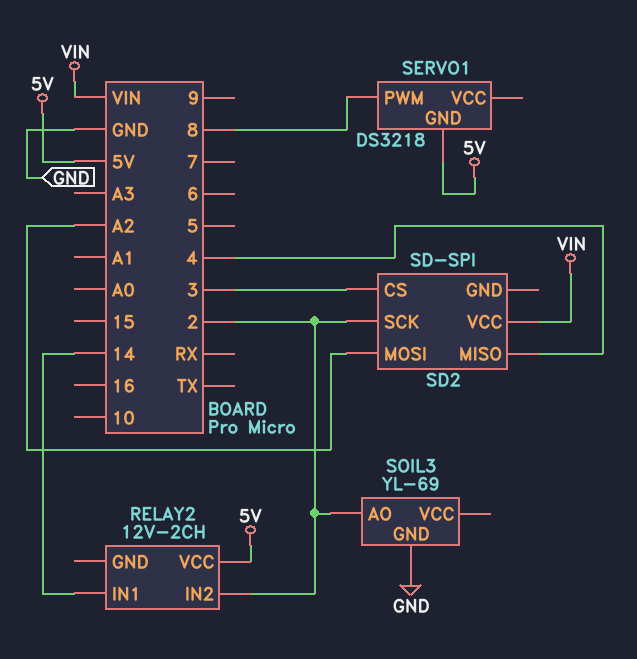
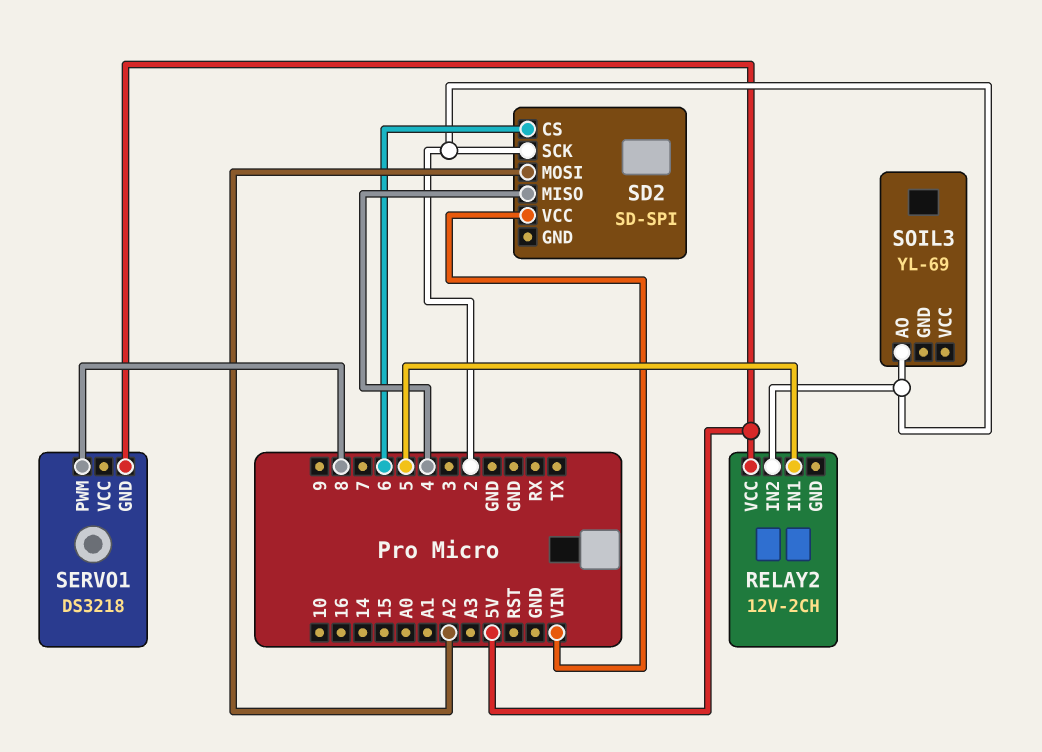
RELAY2 pin IN1: 14 -> 5
SD2 pin CS: 3 -> 6
SOIL3 pin GND: GND -> none

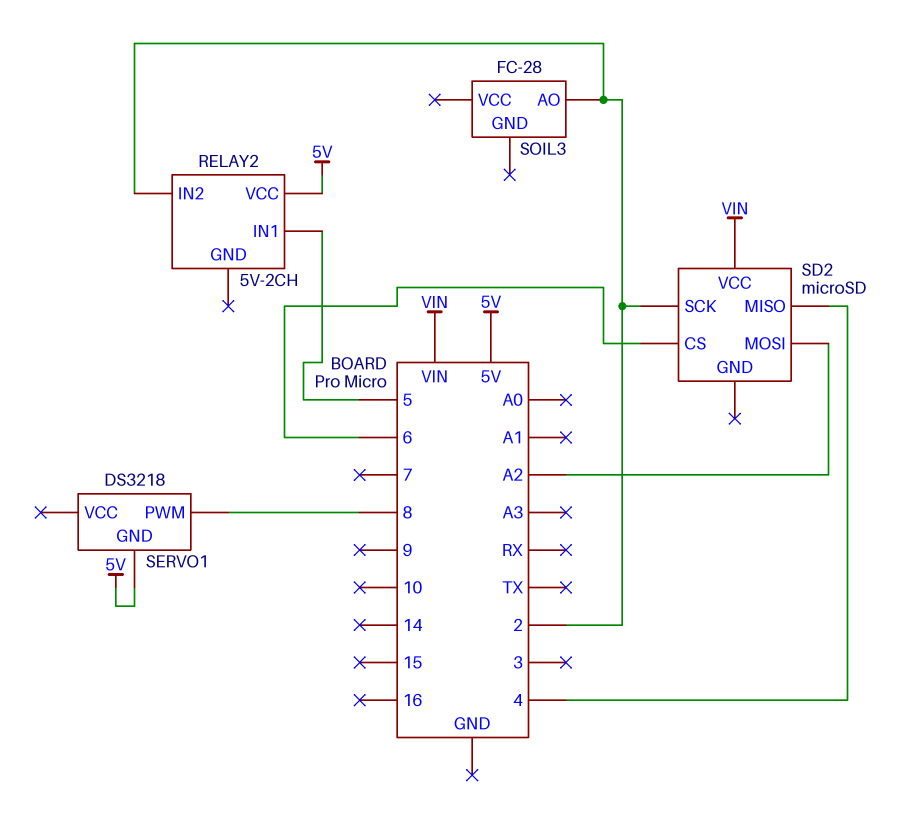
RELAY2: 12V-2CH -> 5V-2CH
SD2: SD-SPI -> microSD
SOIL3: YL-69 -> FC-28

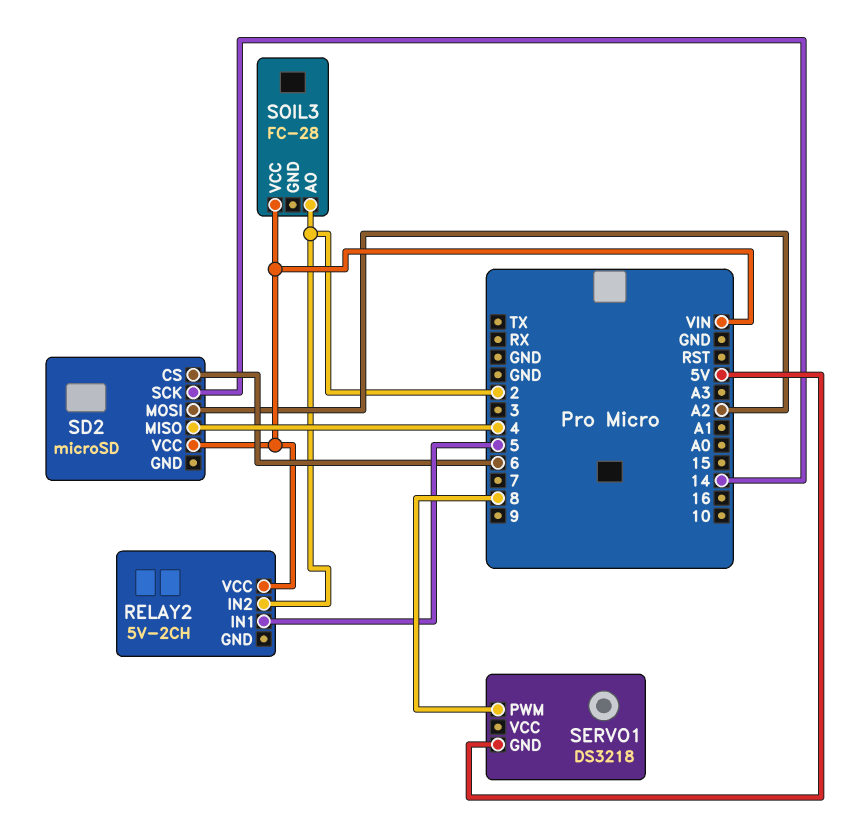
RELAY2 pin VCC: 5V -> VIN
SD2 pin SCK: 2 -> 14
SOIL3 pin VCC: none -> VIN

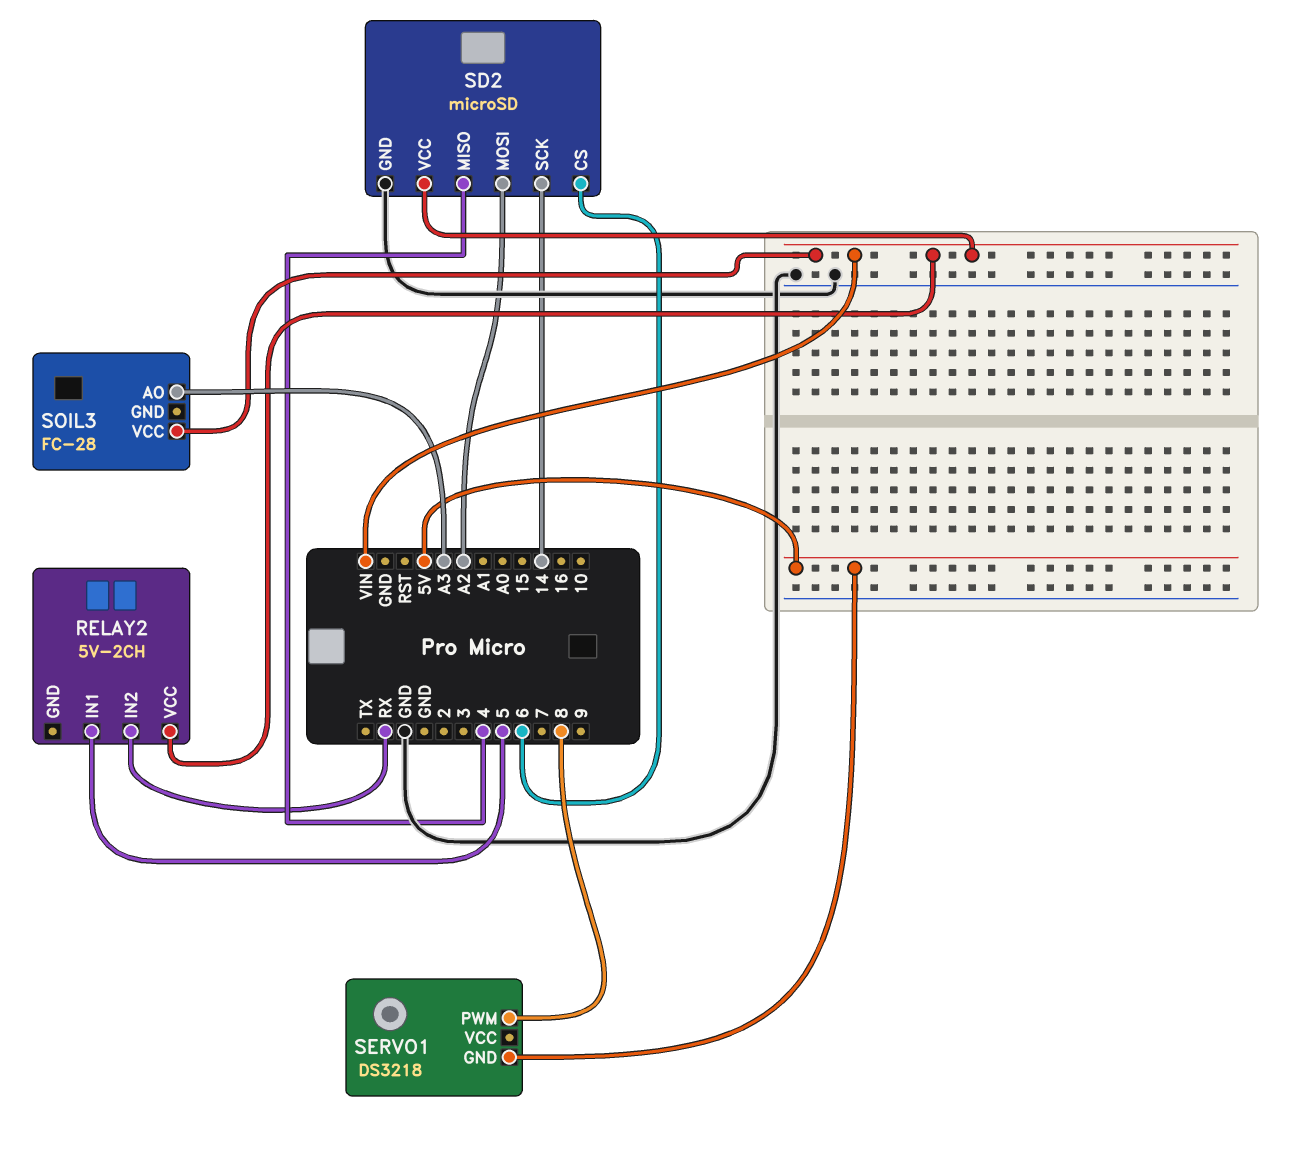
RELAY2 pin IN2: 2 -> RX
SD2 pin GND: none -> GND
SOIL3 pin AO: 2 -> A3

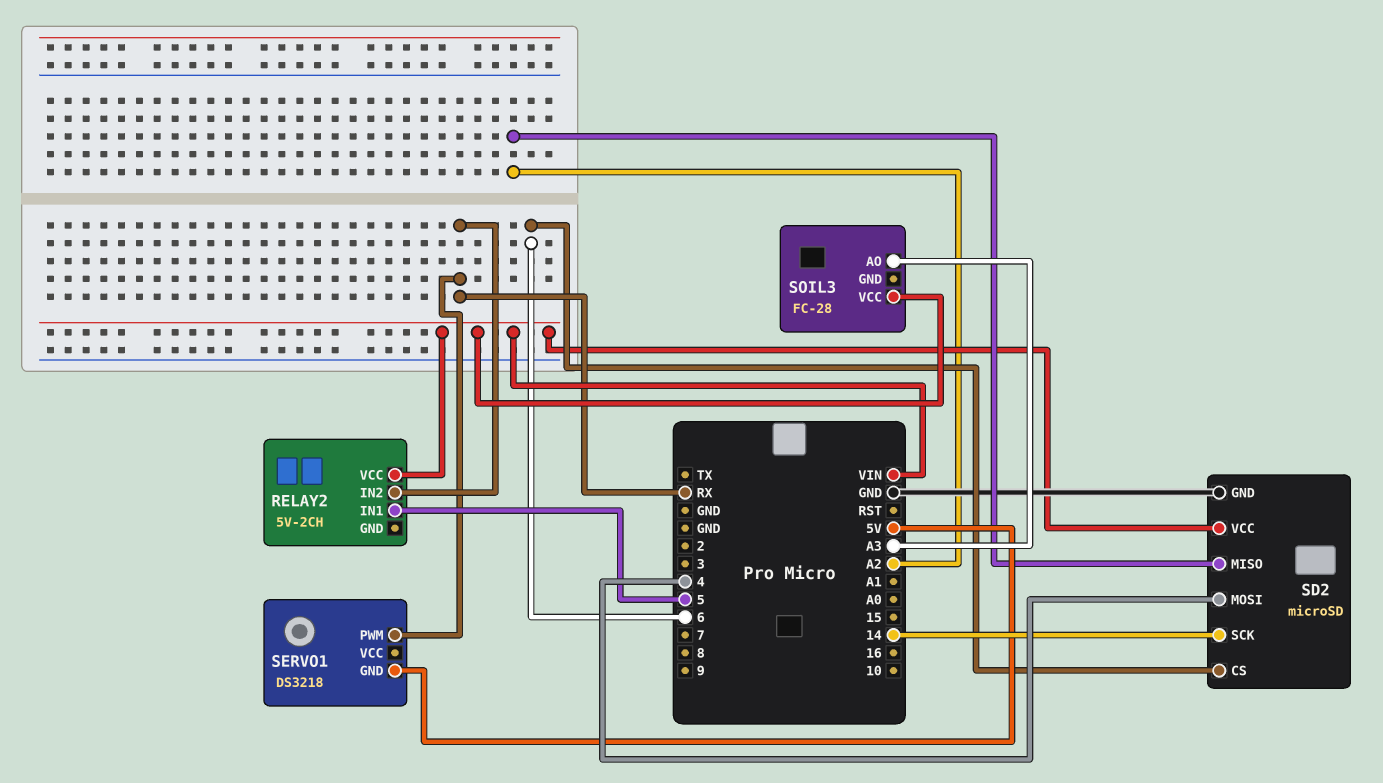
SD2 pin MISO: 4 -> A2
SD2 pin MOSI: A2 -> 4
SERVO1 pin PWM: 8 -> RX

